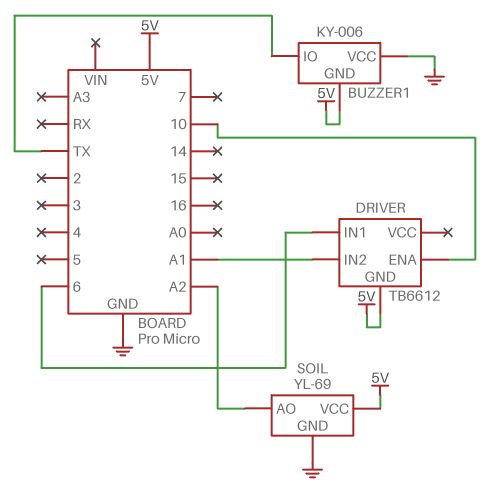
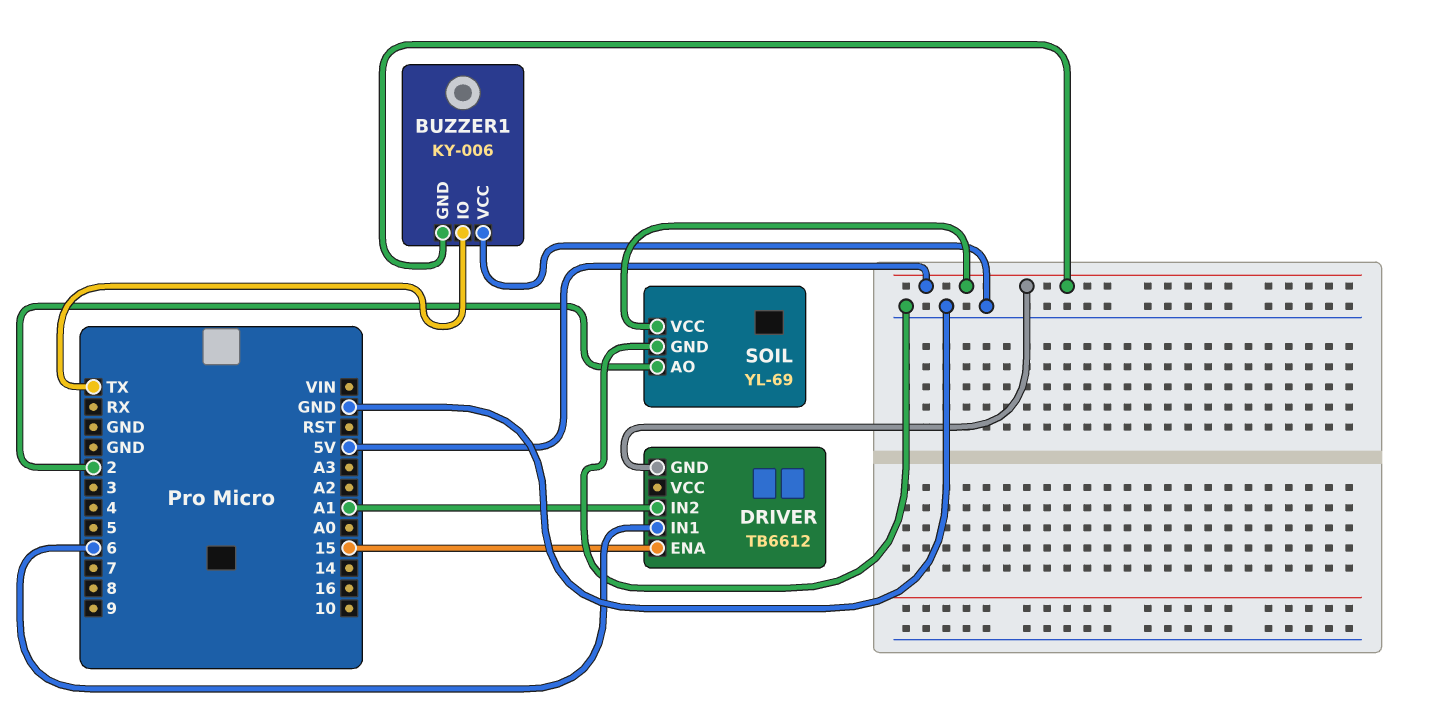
DRIVER pin ENA: 10 -> 15
SOIL pin AO: A2 -> 2

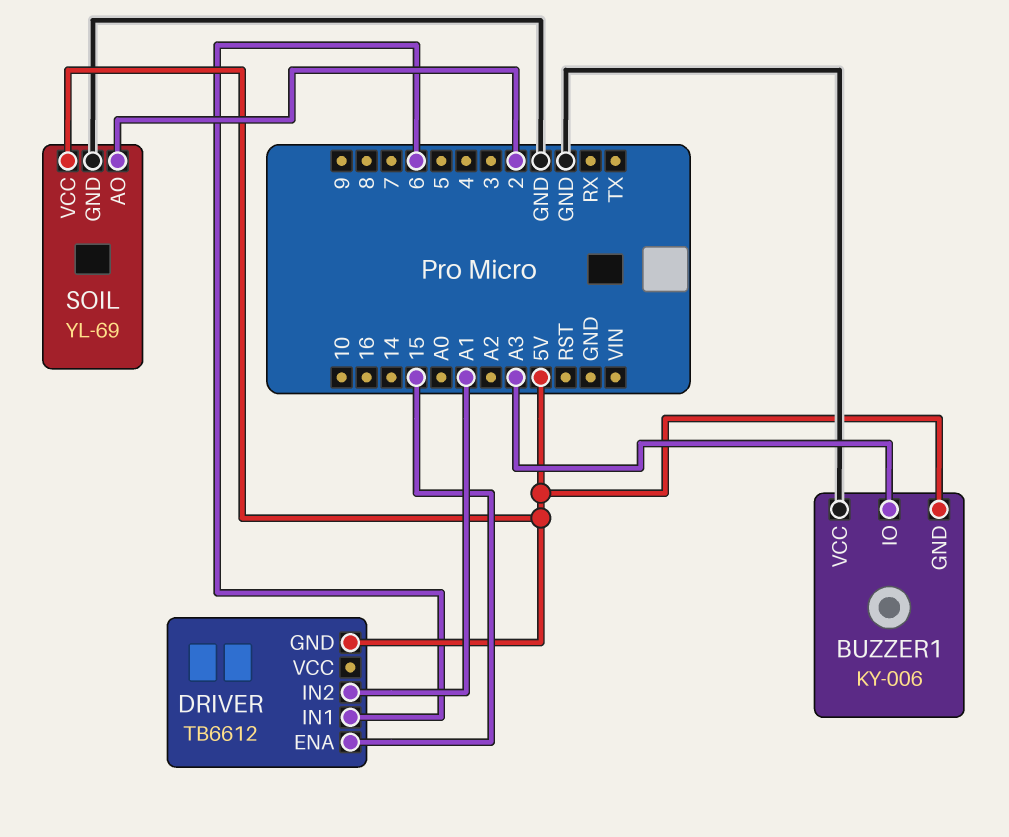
BUZZER1 pin IO: TX -> A3

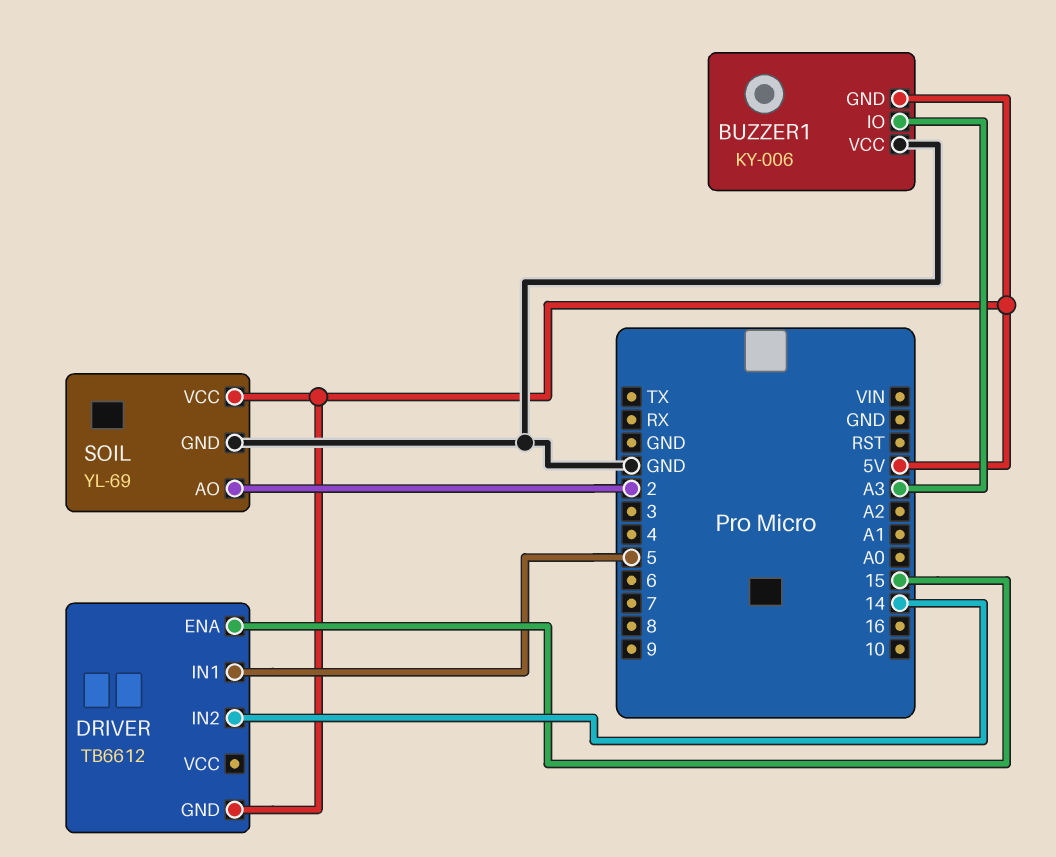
DRIVER pin IN1: 6 -> 5
DRIVER pin IN2: A1 -> 14

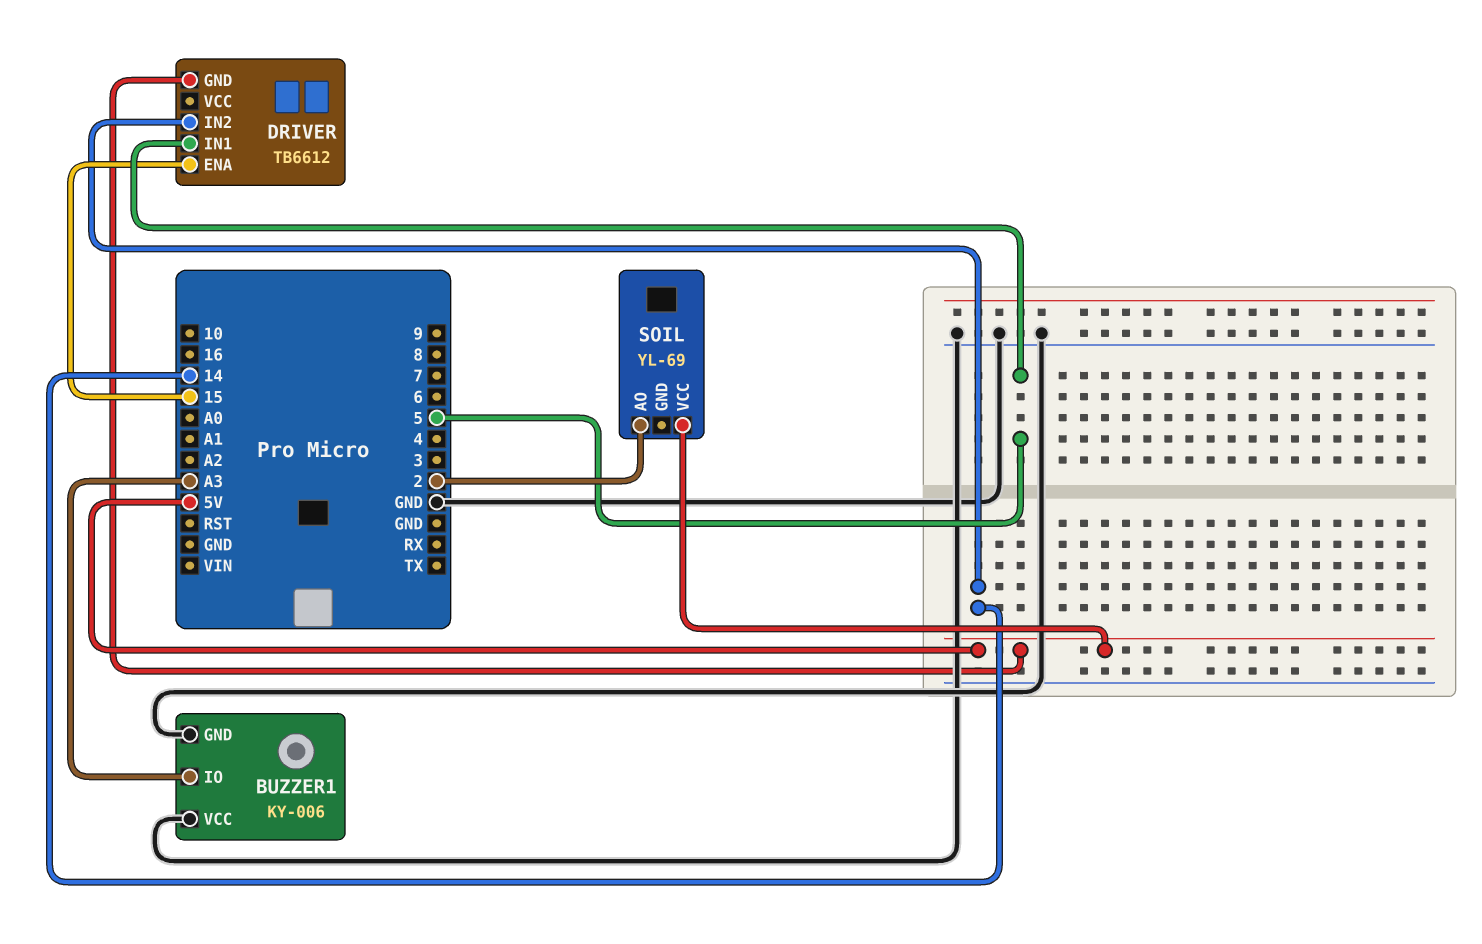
BUZZER1 pin GND: 5V -> GND
SOIL pin GND: GND -> none

